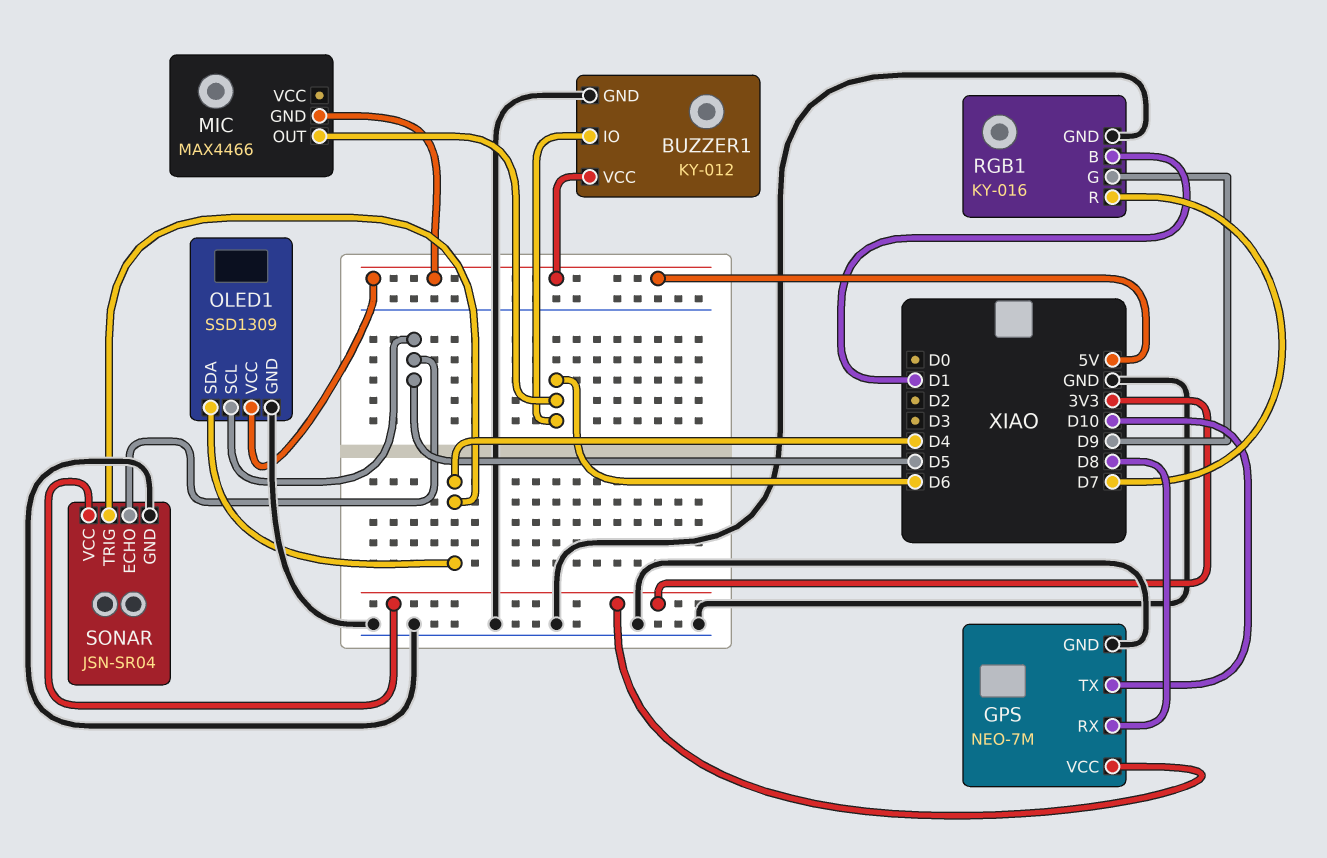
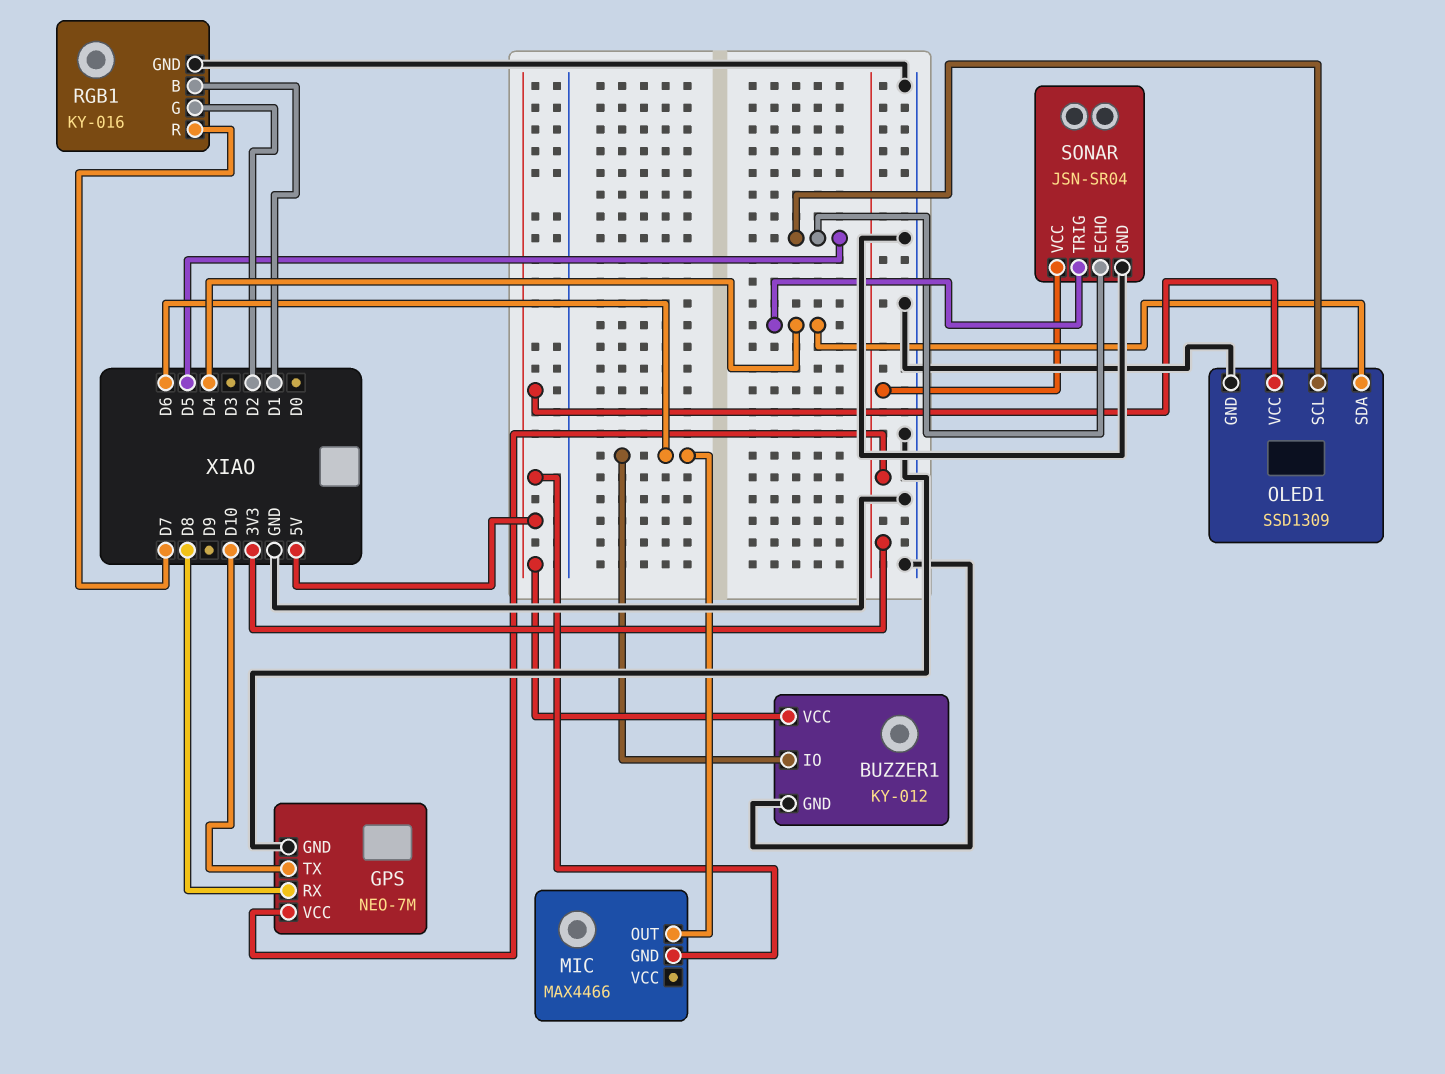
RGB1 pin G: D9 -> D2

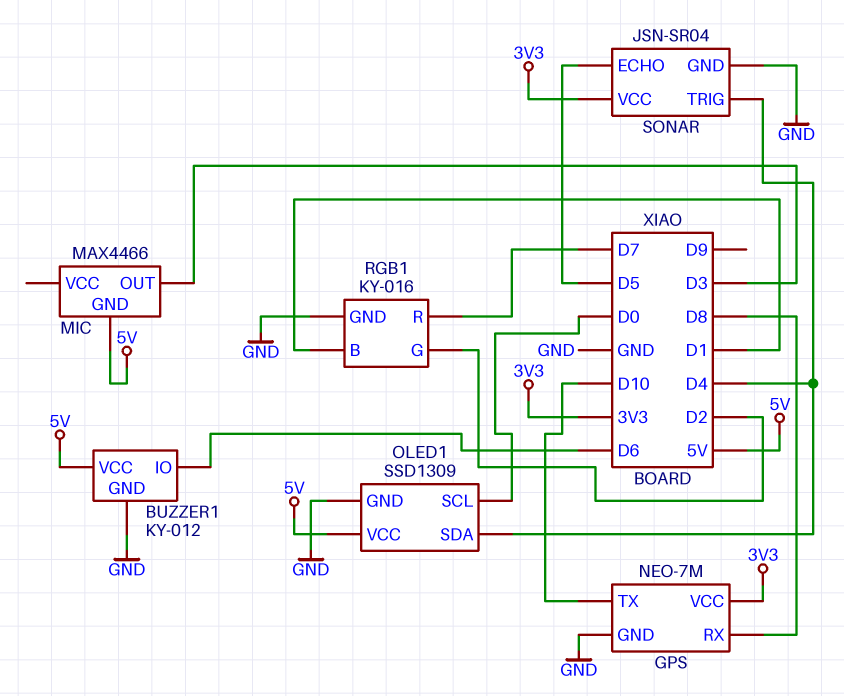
MIC pin OUT: D6 -> D3
OLED1 pin SCL: D5 -> D0

